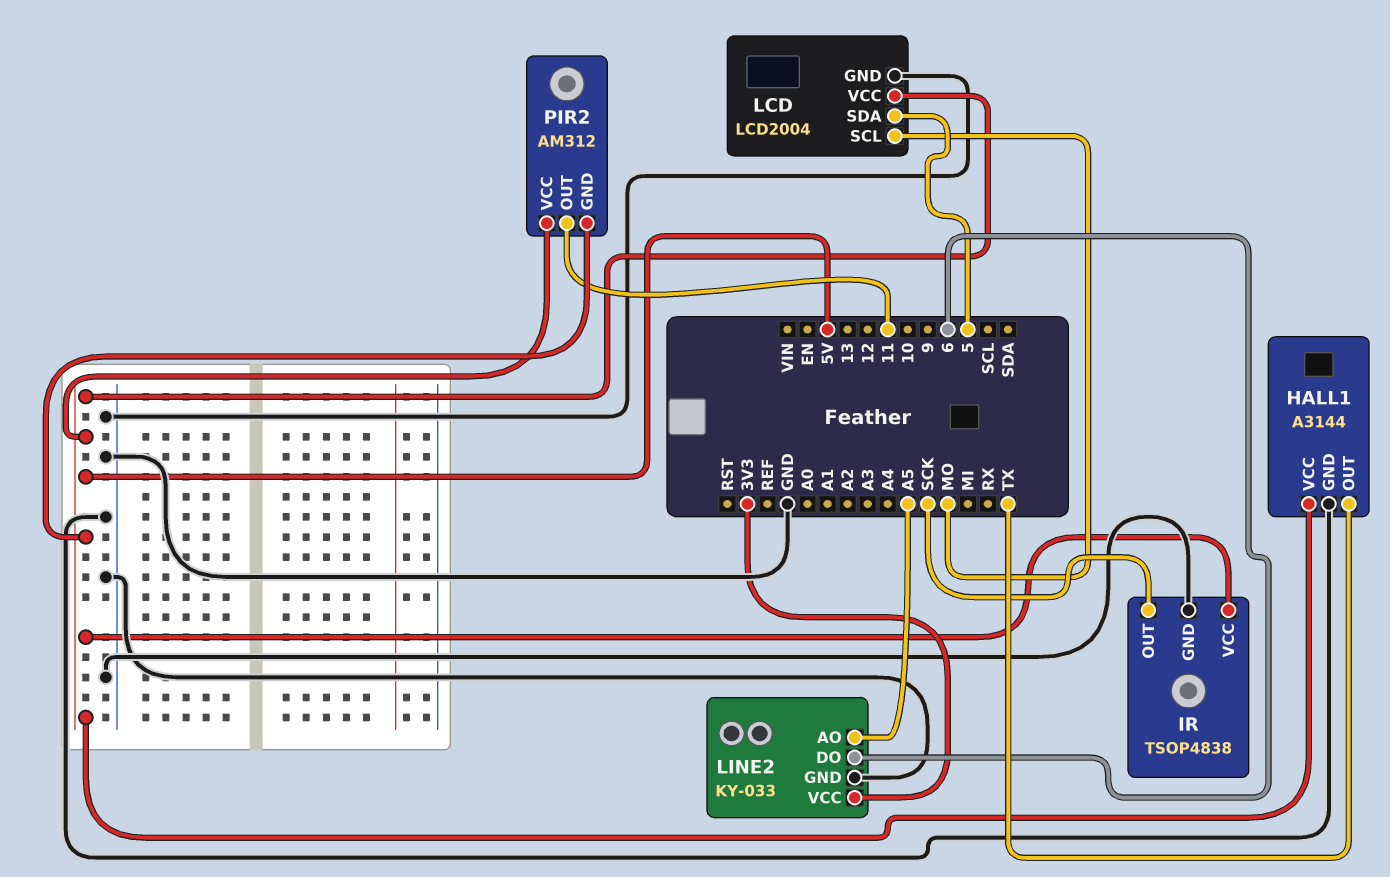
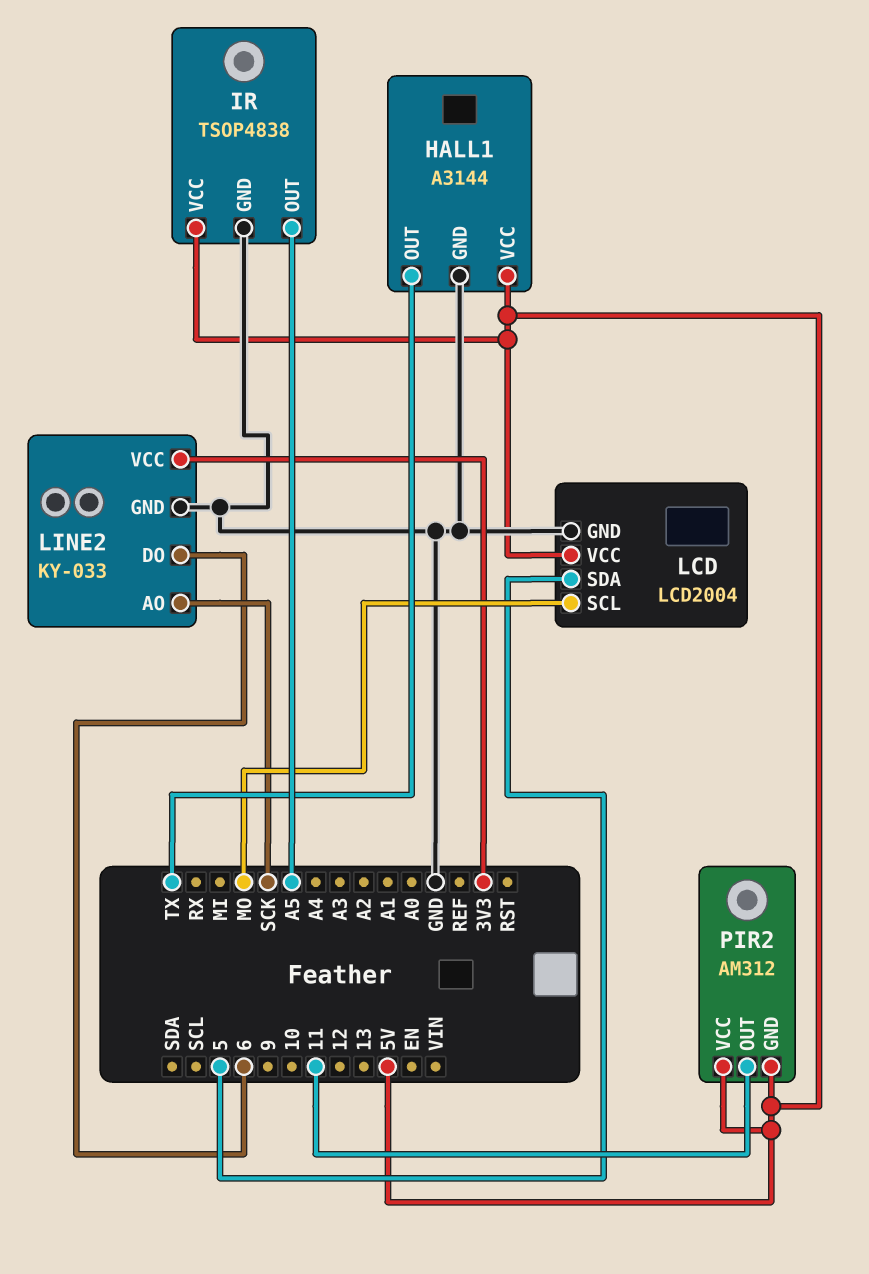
IR pin OUT: SCK -> A5
LINE2 pin AO: A5 -> SCK

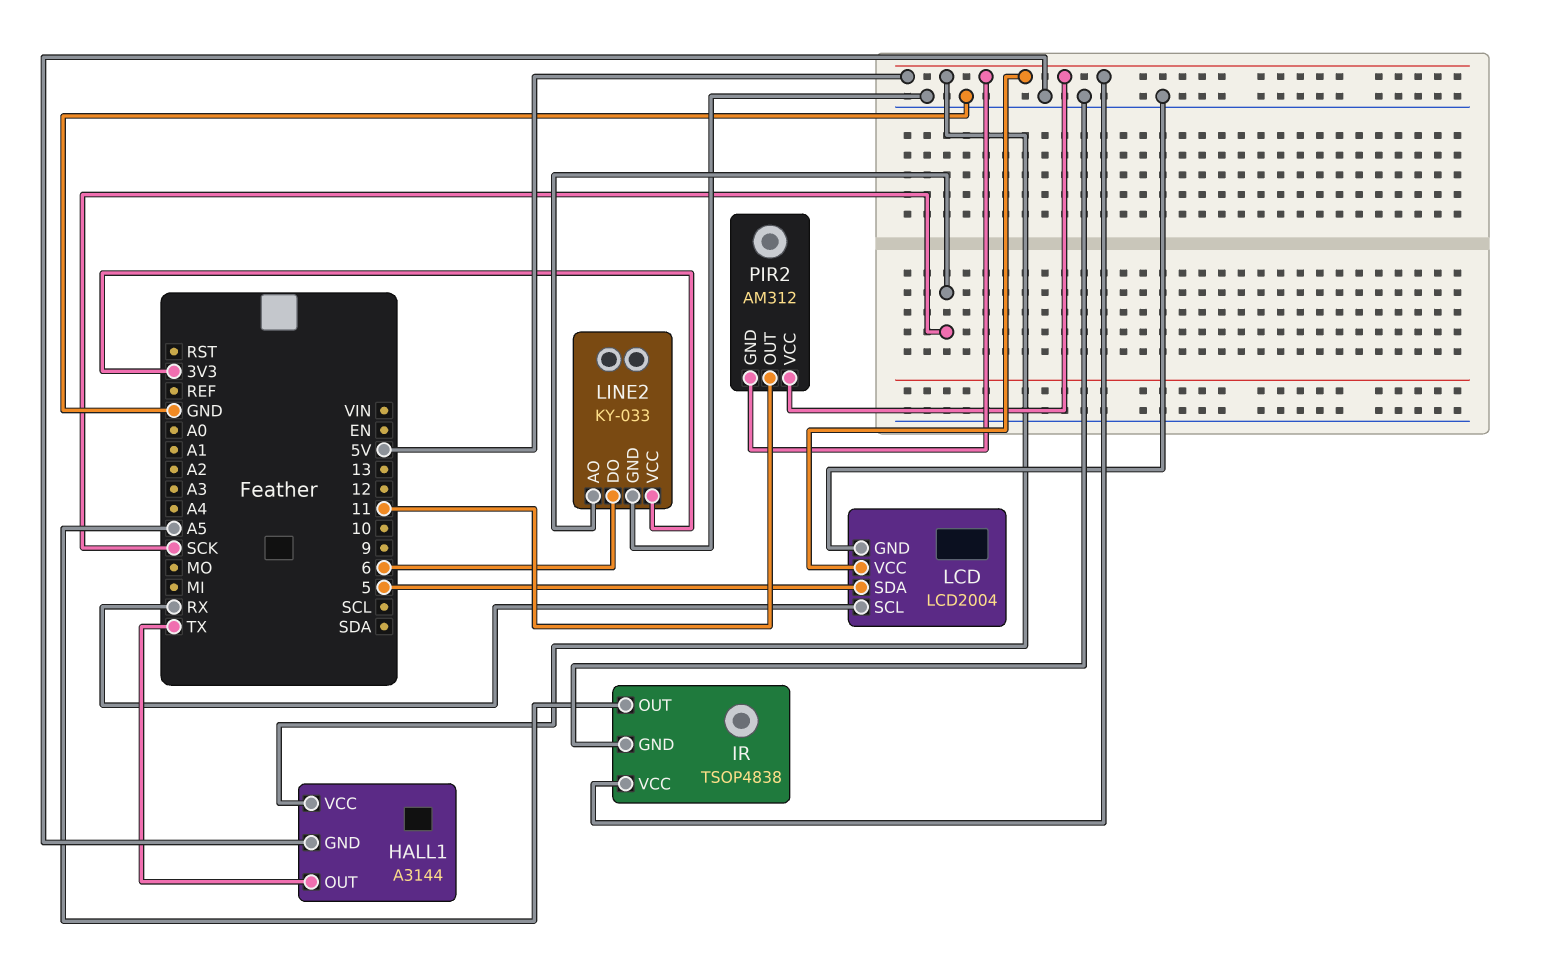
LCD pin SCL: MO -> RX

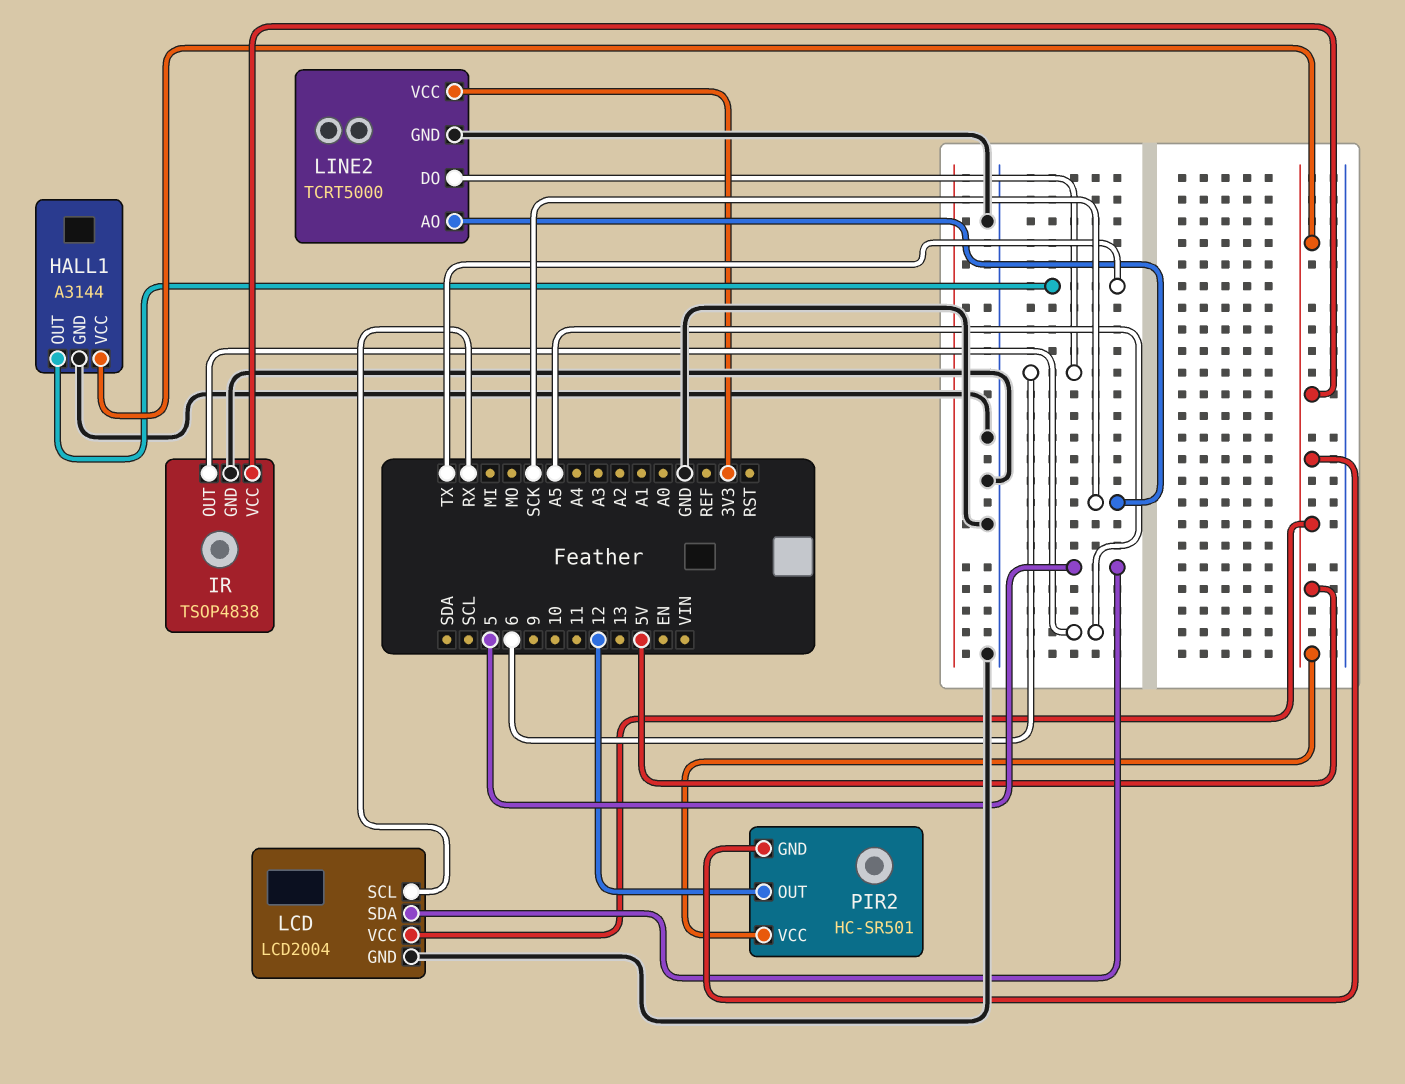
LINE2: KY-033 -> TCRT5000
PIR2: AM312 -> HC-SR501
PIR2 pin OUT: 11 -> 12

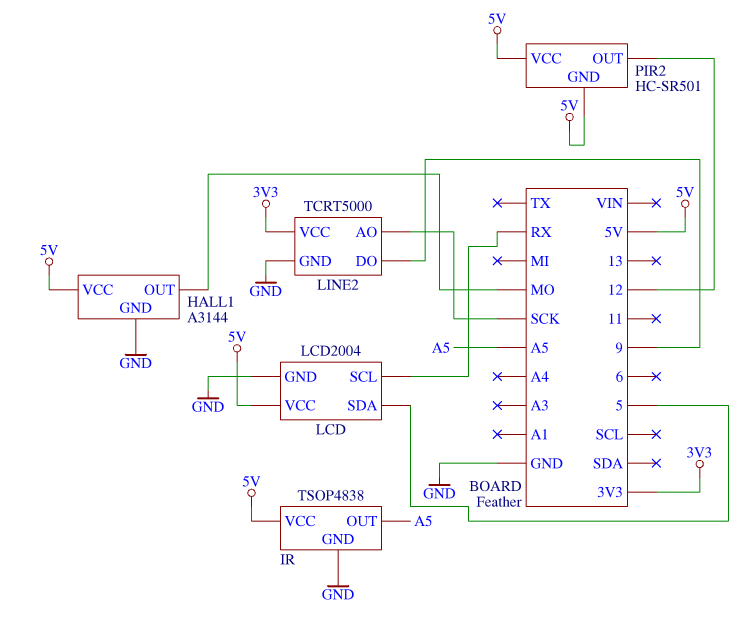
HALL1 pin OUT: TX -> MO
LINE2 pin DO: 6 -> 9

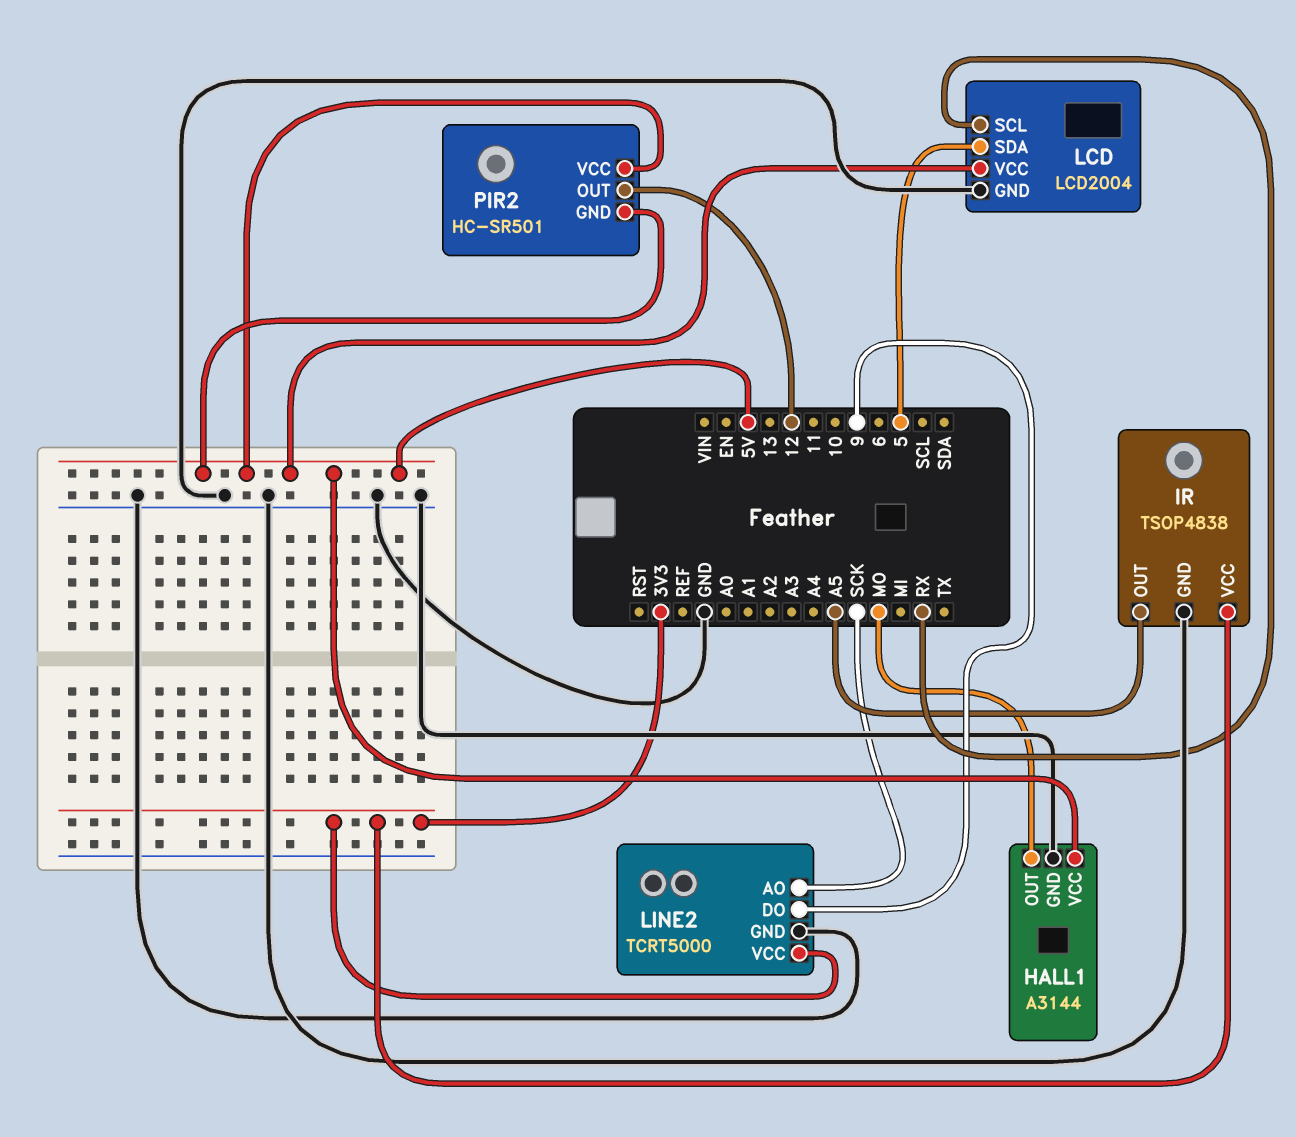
IR pin VCC: 5V -> 3V3

